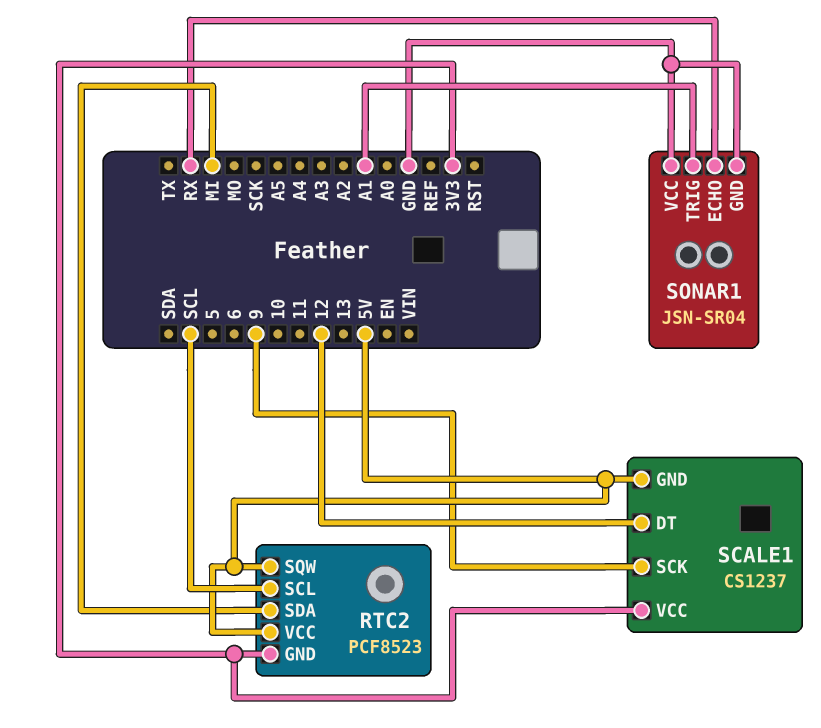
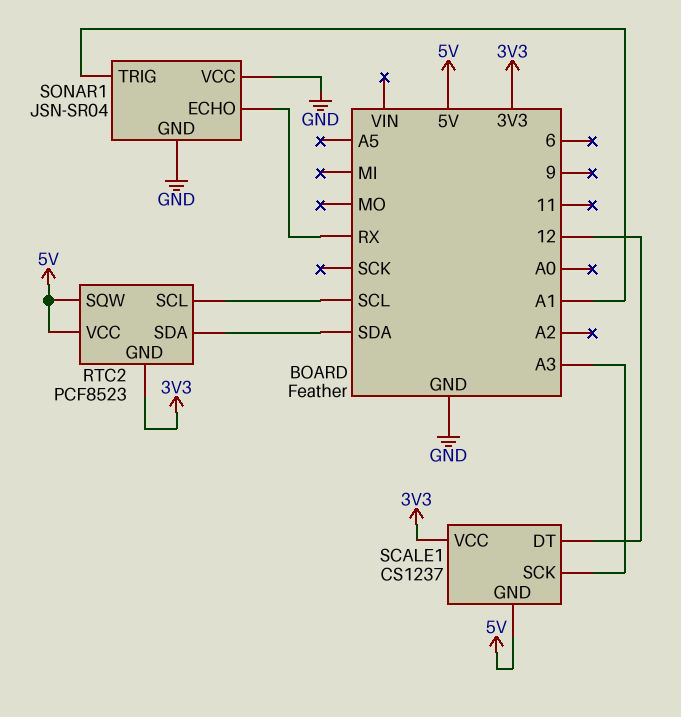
RTC2 pin SDA: MI -> SDA
SCALE1 pin SCK: 9 -> A3

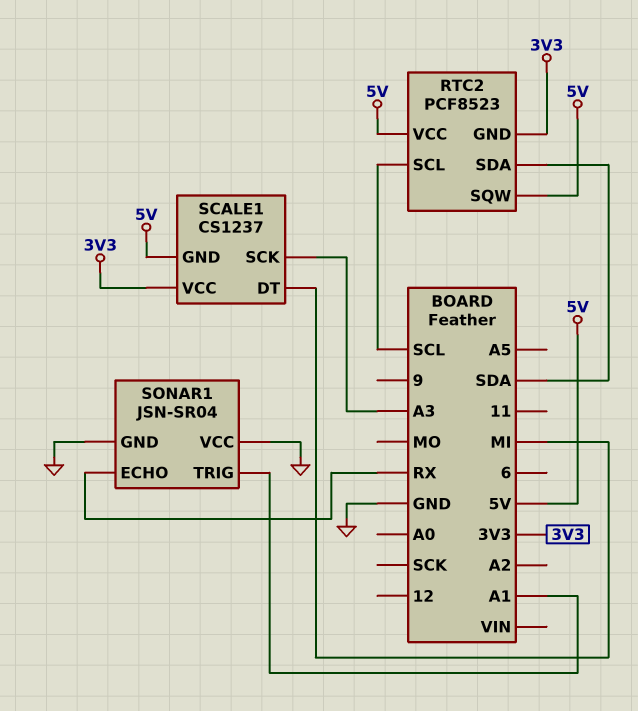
SCALE1 pin DT: 12 -> MI

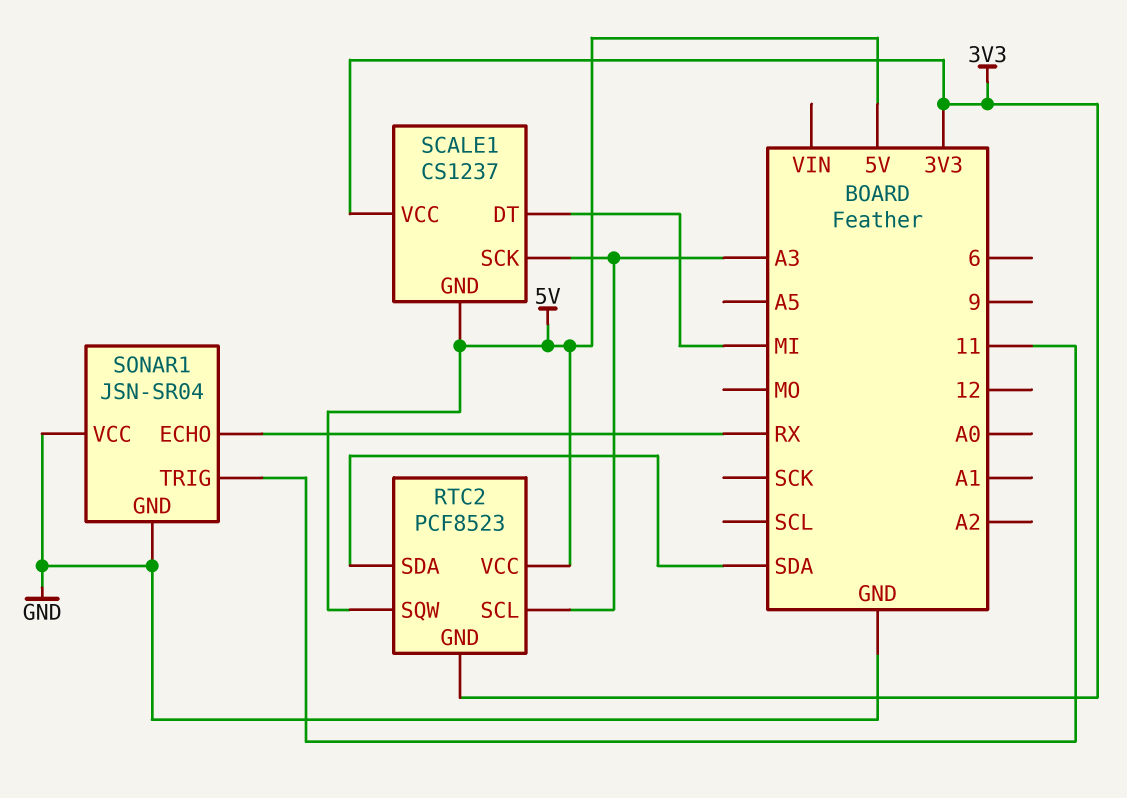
RTC2 pin SCL: SCL -> A3
SONAR1 pin TRIG: A1 -> 11

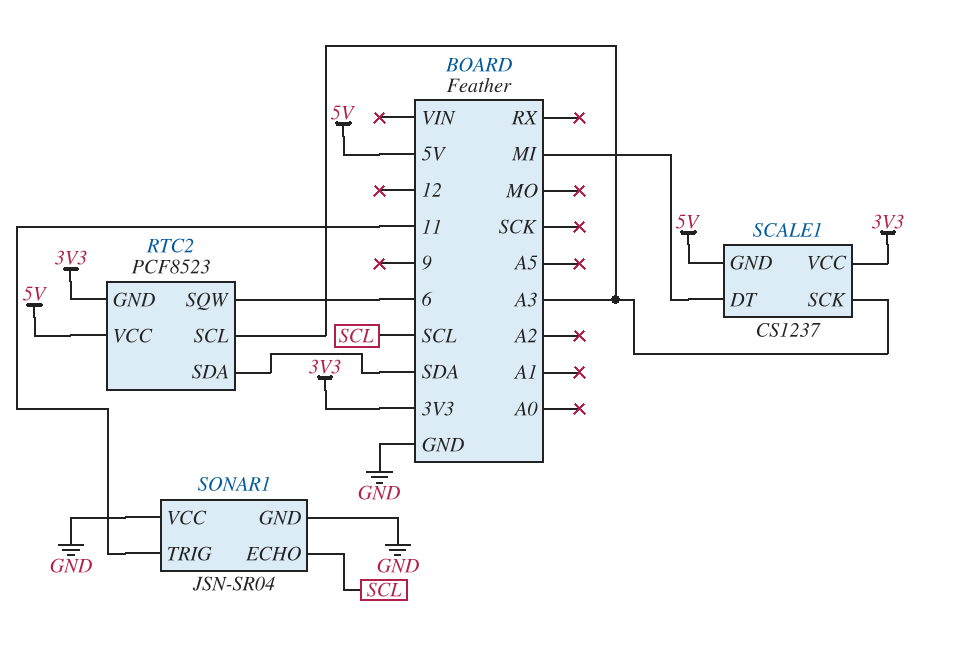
RTC2 pin SQW: 5V -> 6
SONAR1 pin ECHO: RX -> SCL

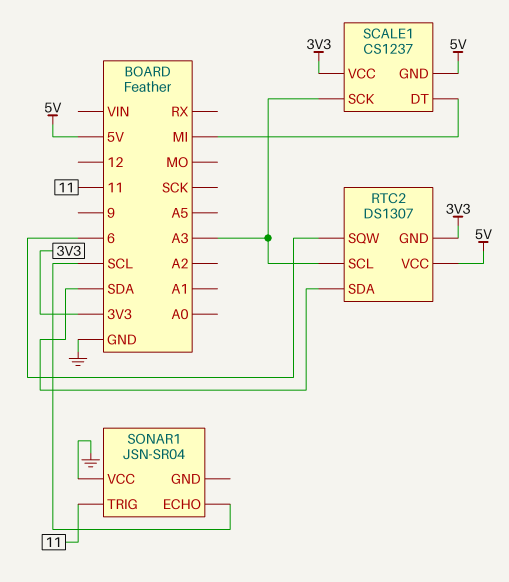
RTC2: PCF8523 -> DS1307
SONAR1 pin GND: GND -> none

